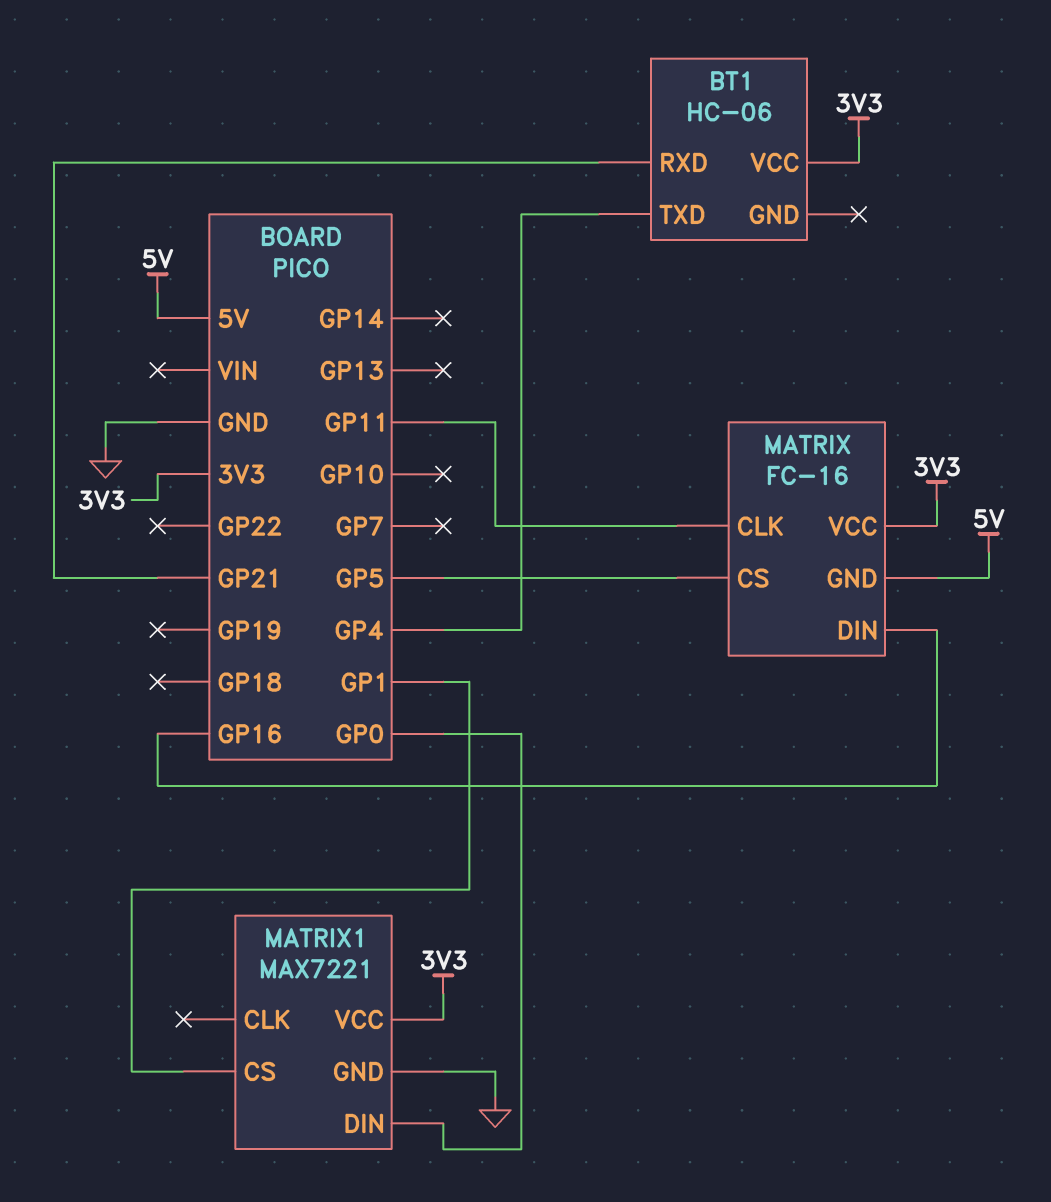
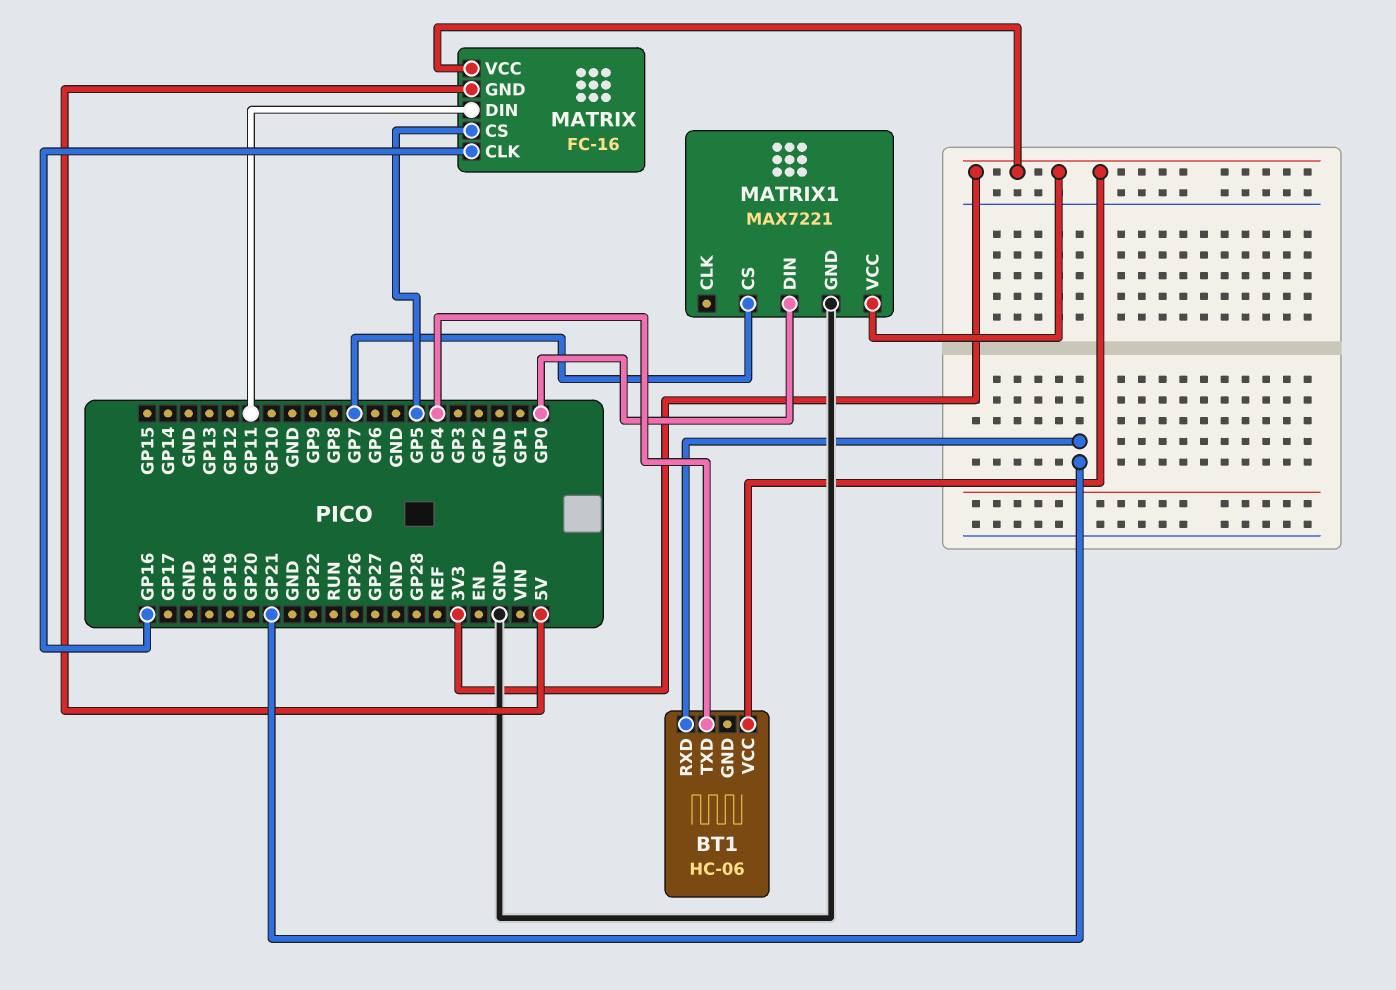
MATRIX pin CLK: GP11 -> GP16
MATRIX pin DIN: GP16 -> GP11
MATRIX1 pin CS: GP1 -> GP7

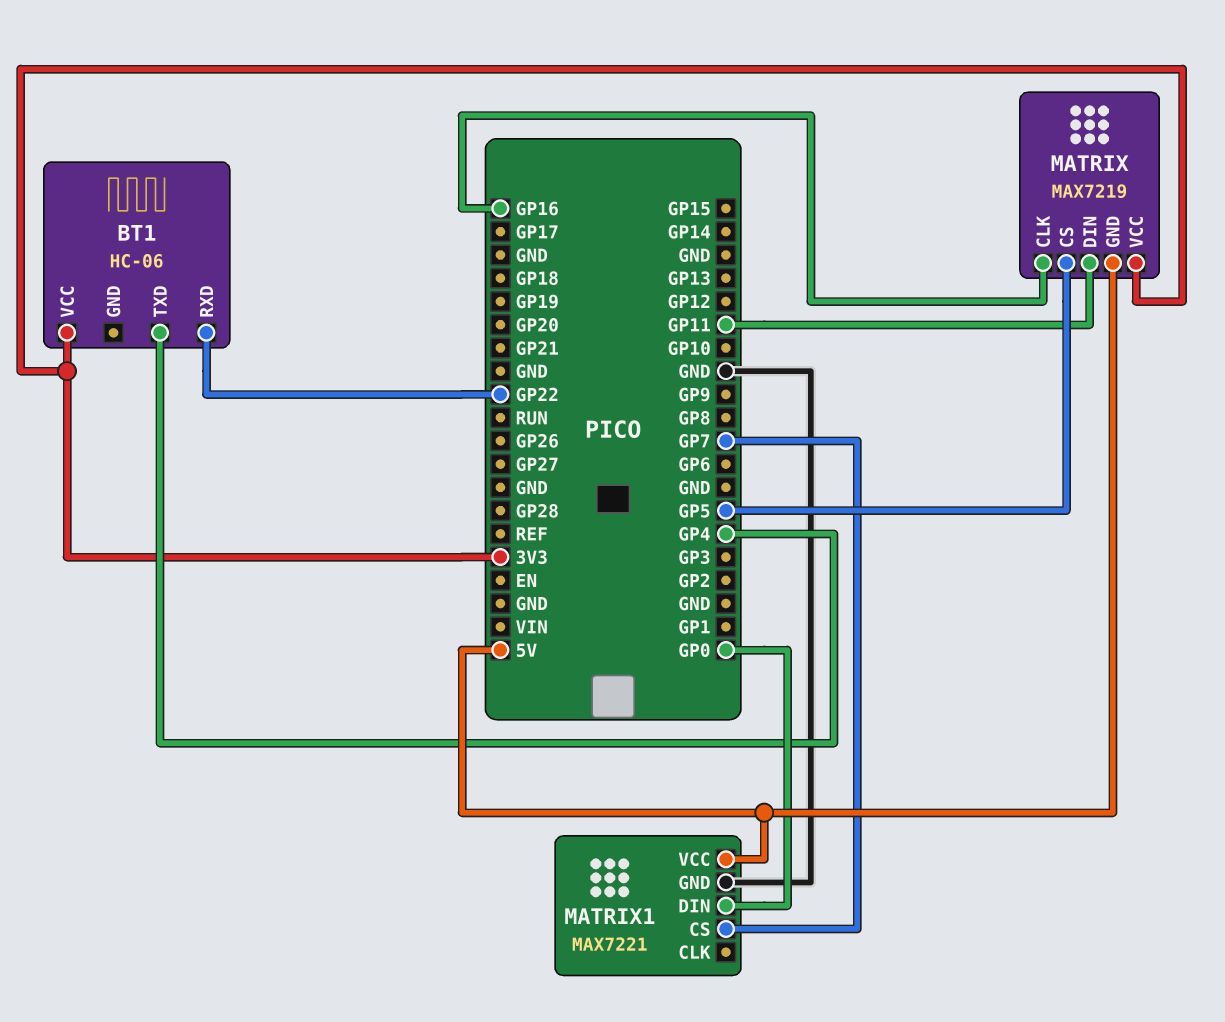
BT1 pin RXD: GP21 -> GP22
MATRIX: FC-16 -> MAX7219
MATRIX1 pin VCC: 3V3 -> 5V

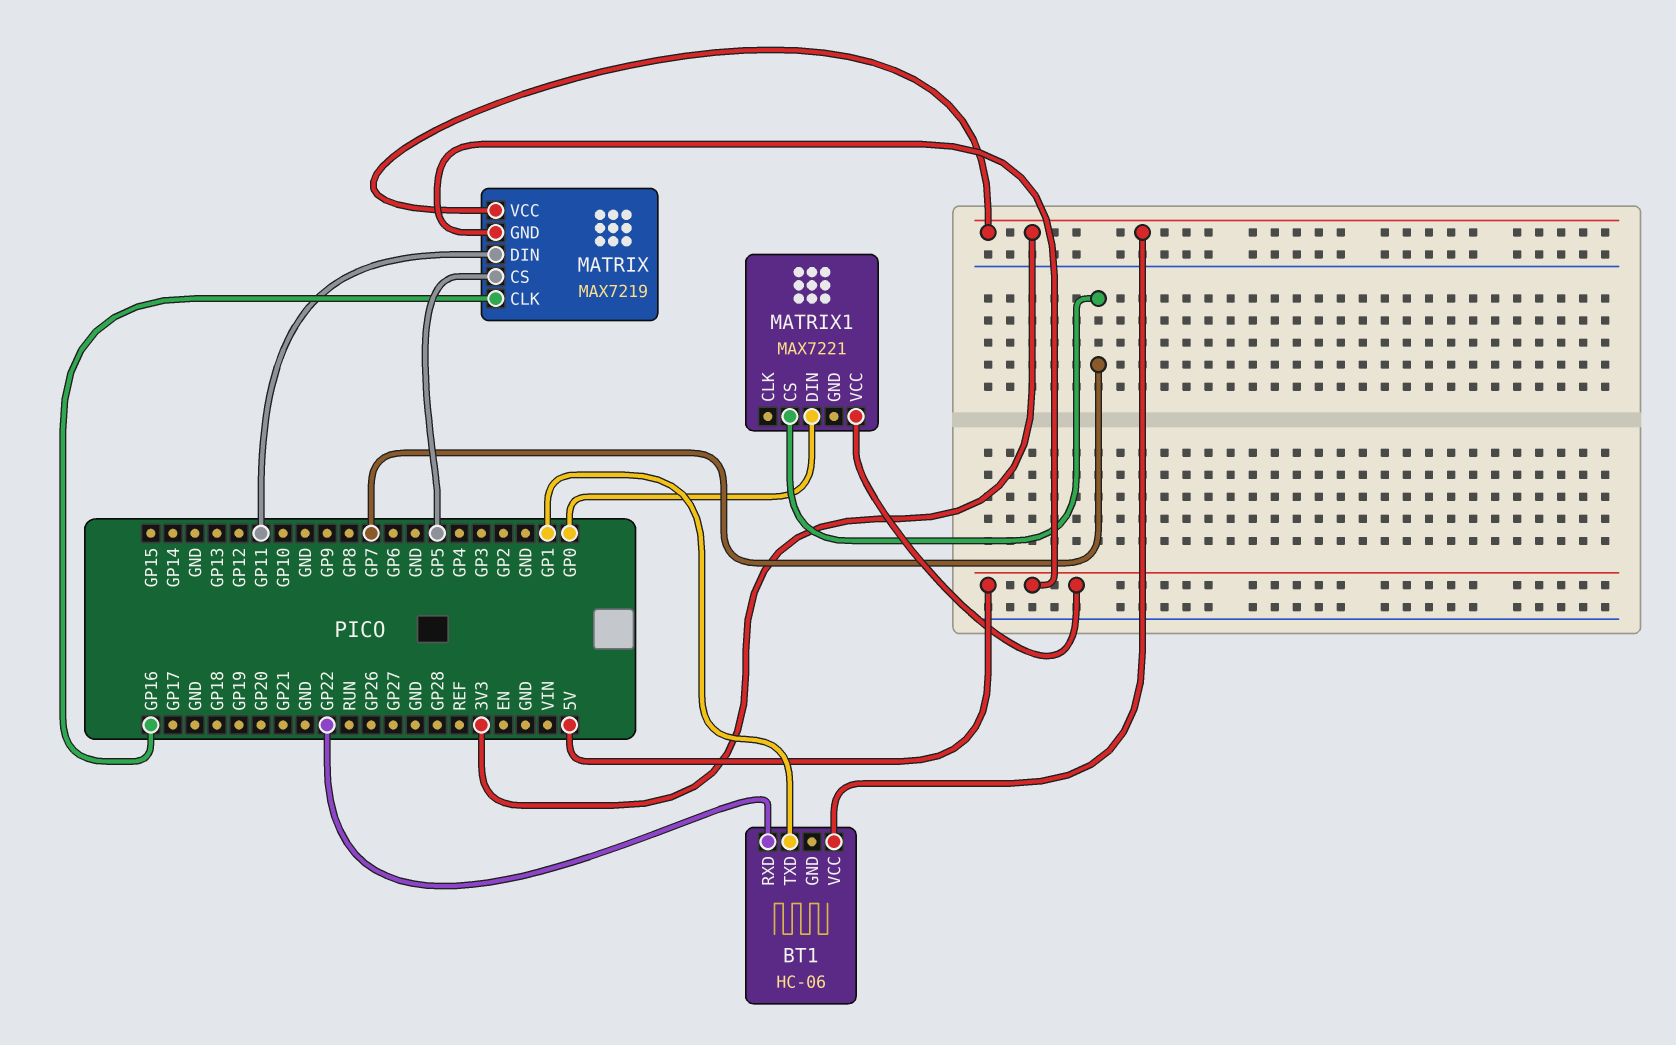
BT1 pin TXD: GP4 -> GP1
MATRIX1 pin GND: GND -> none

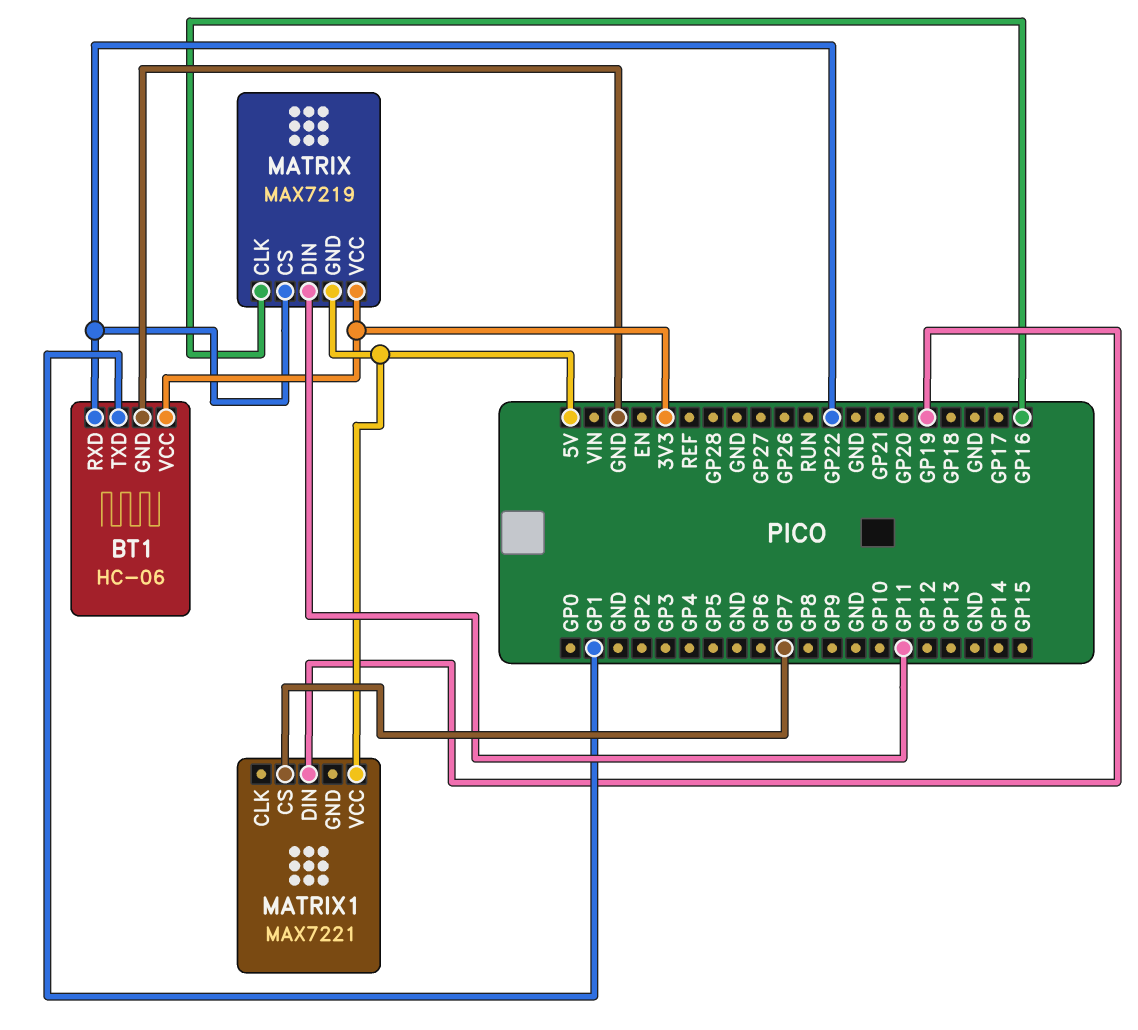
BT1 pin GND: none -> GND
MATRIX pin CS: GP5 -> GP22
MATRIX1 pin DIN: GP0 -> GP19

